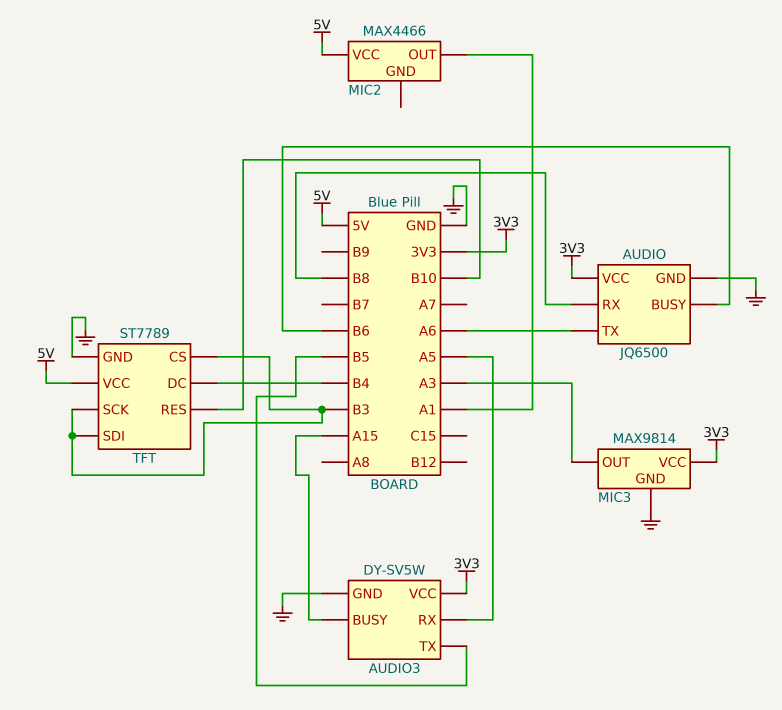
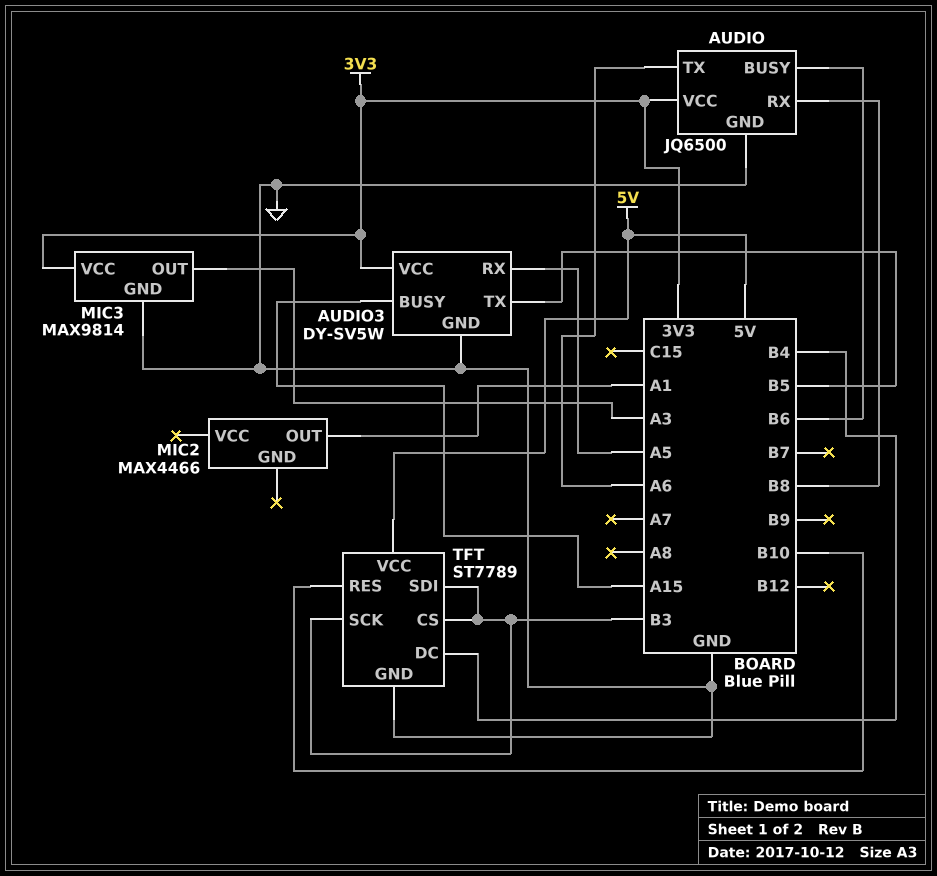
MIC2 pin VCC: 5V -> none

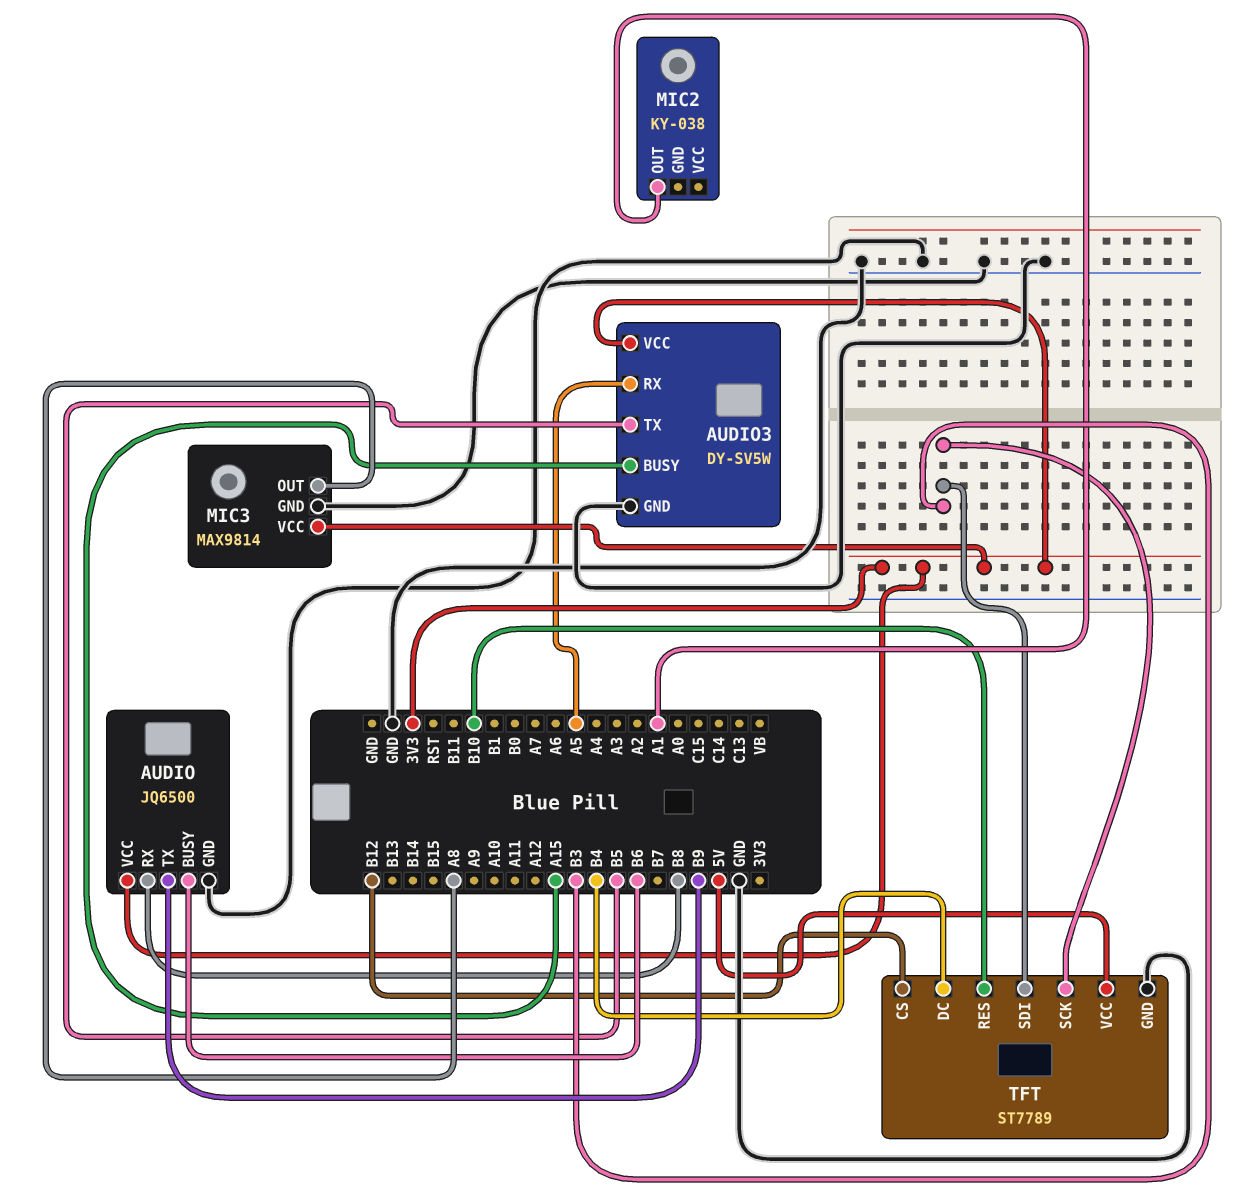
AUDIO pin TX: A6 -> B9
MIC2: MAX4466 -> KY-038
MIC3 pin OUT: A3 -> A8
TFT pin CS: B3 -> B12

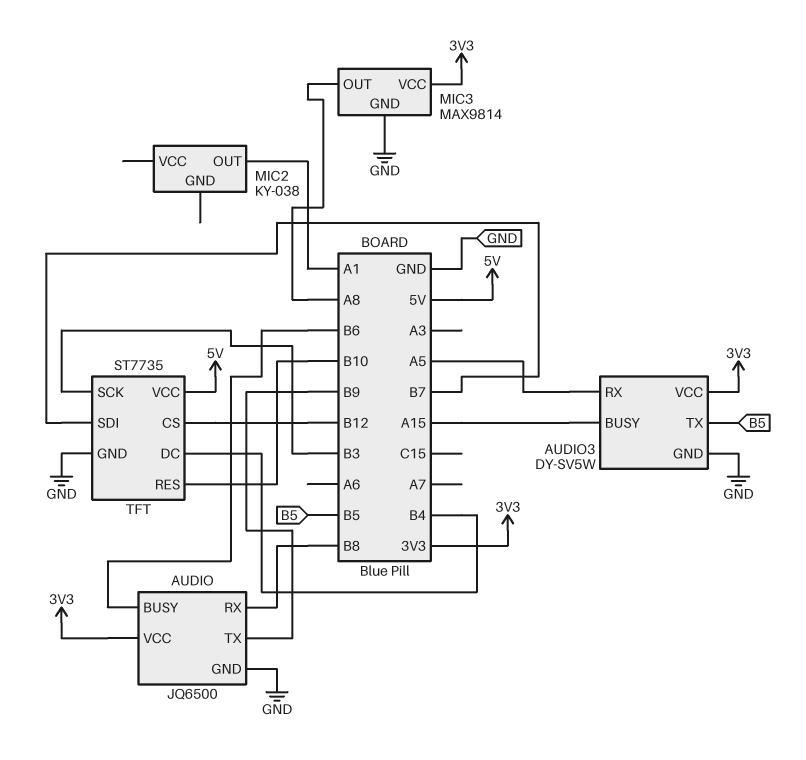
TFT: ST7789 -> ST7735
TFT pin SDI: B3 -> B7

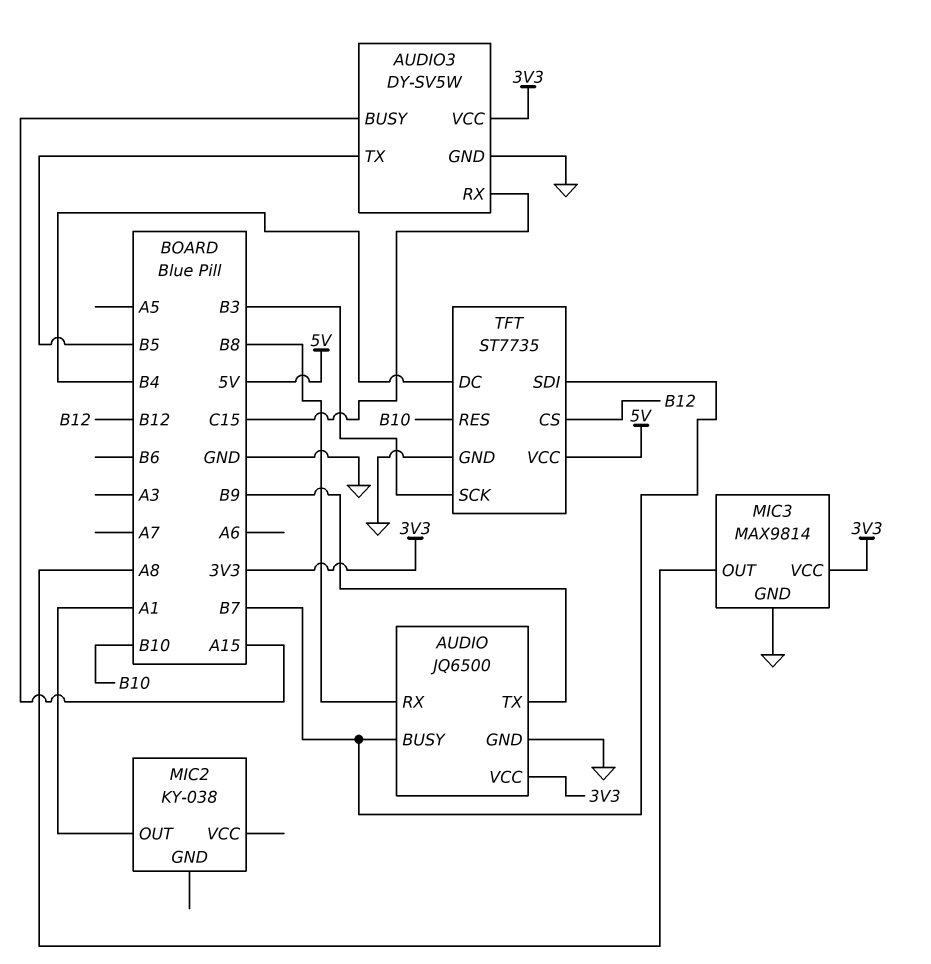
AUDIO pin BUSY: B6 -> B7
AUDIO3 pin RX: A5 -> C15

